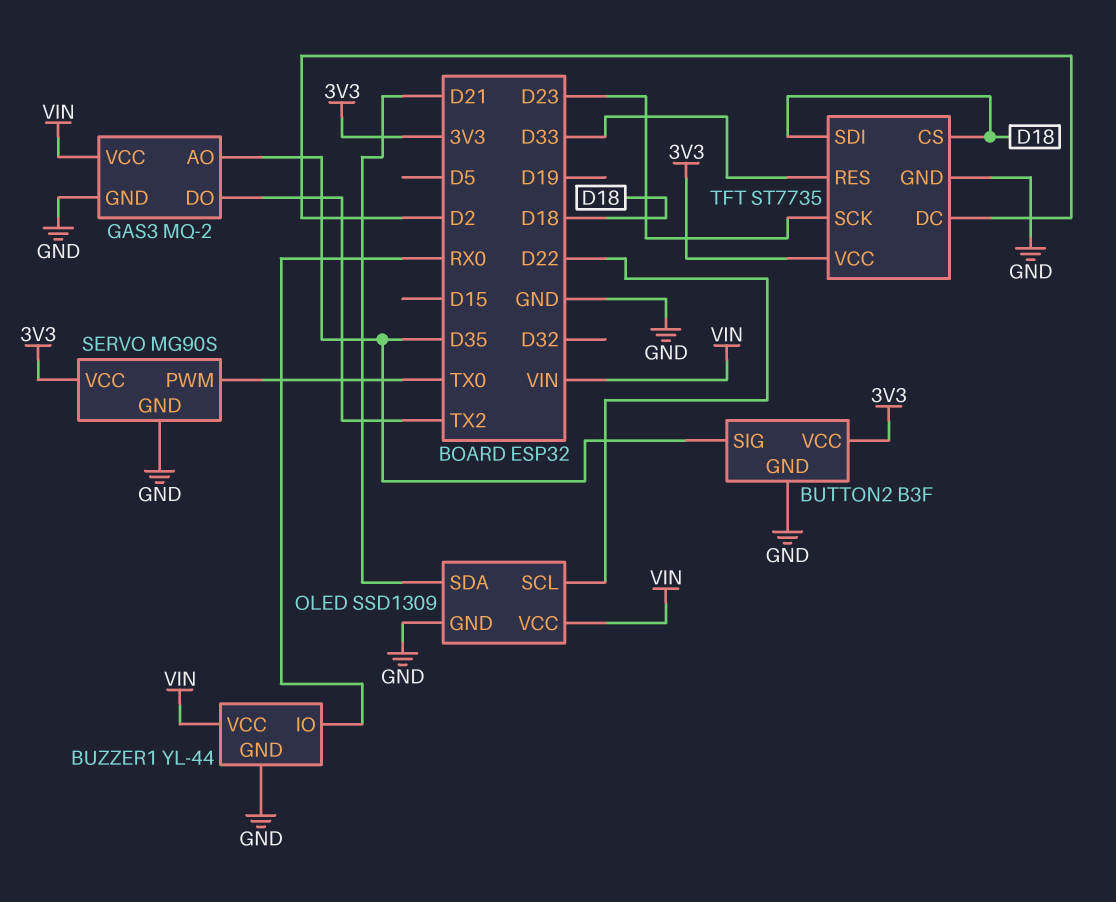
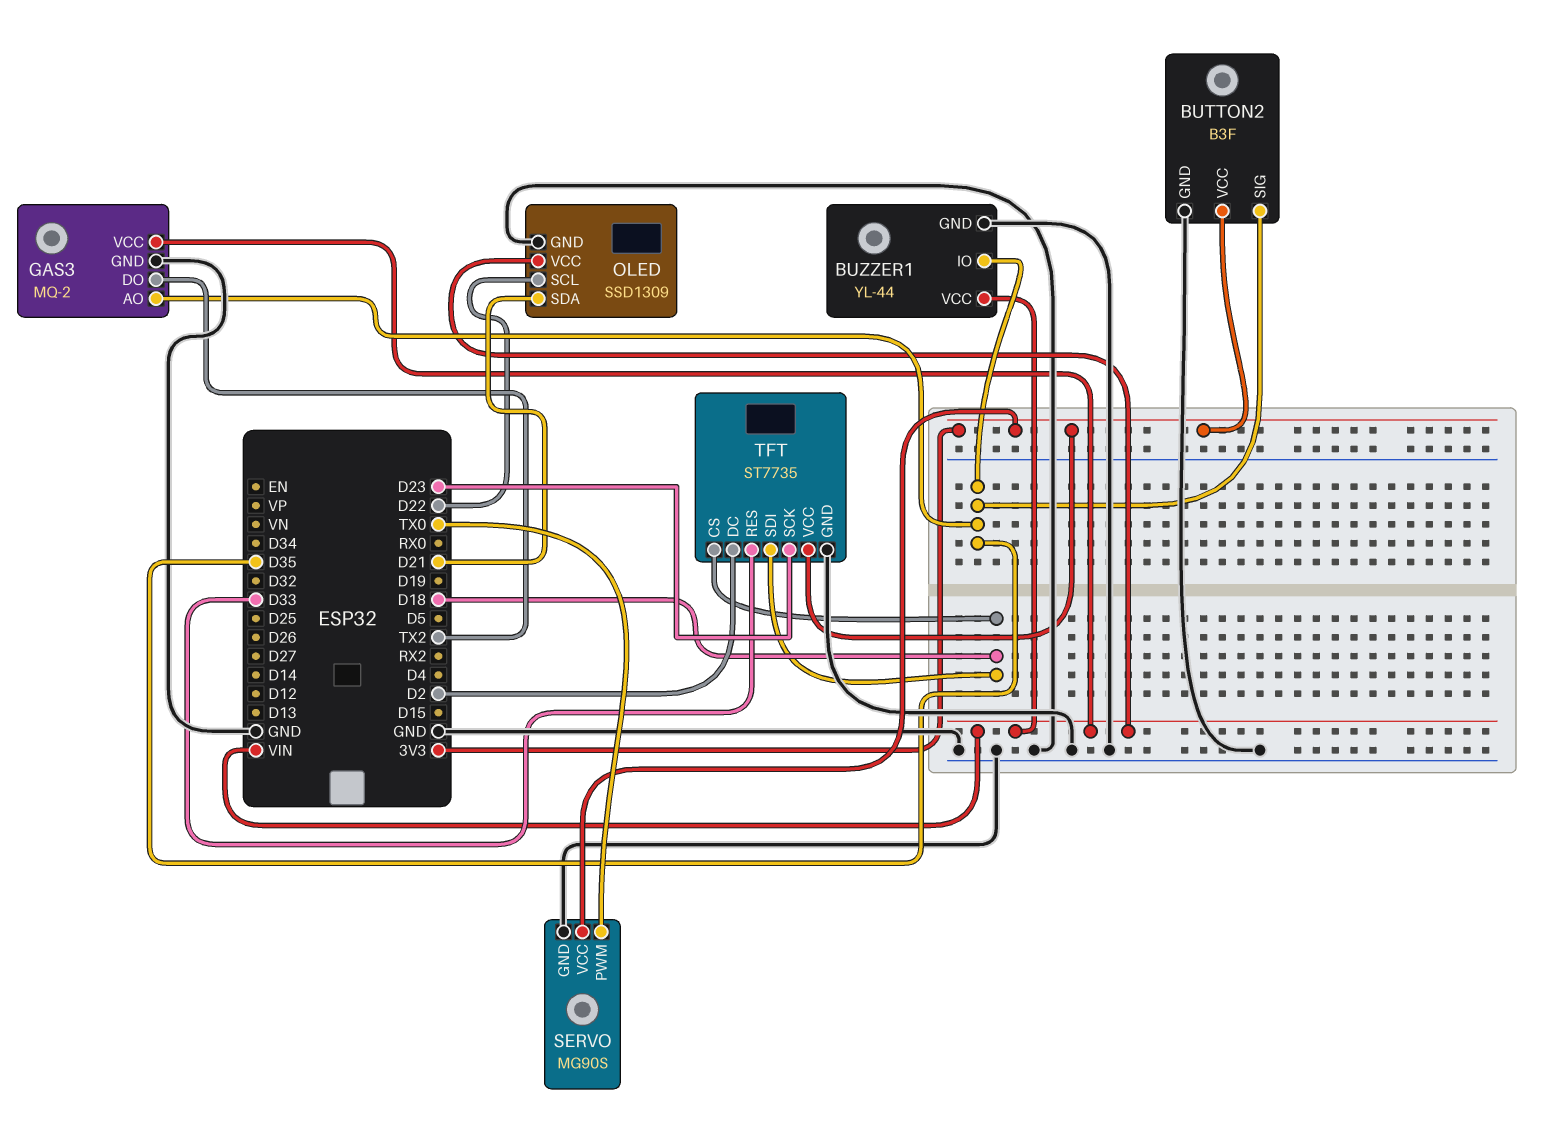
BUZZER1 pin IO: RX0 -> D35

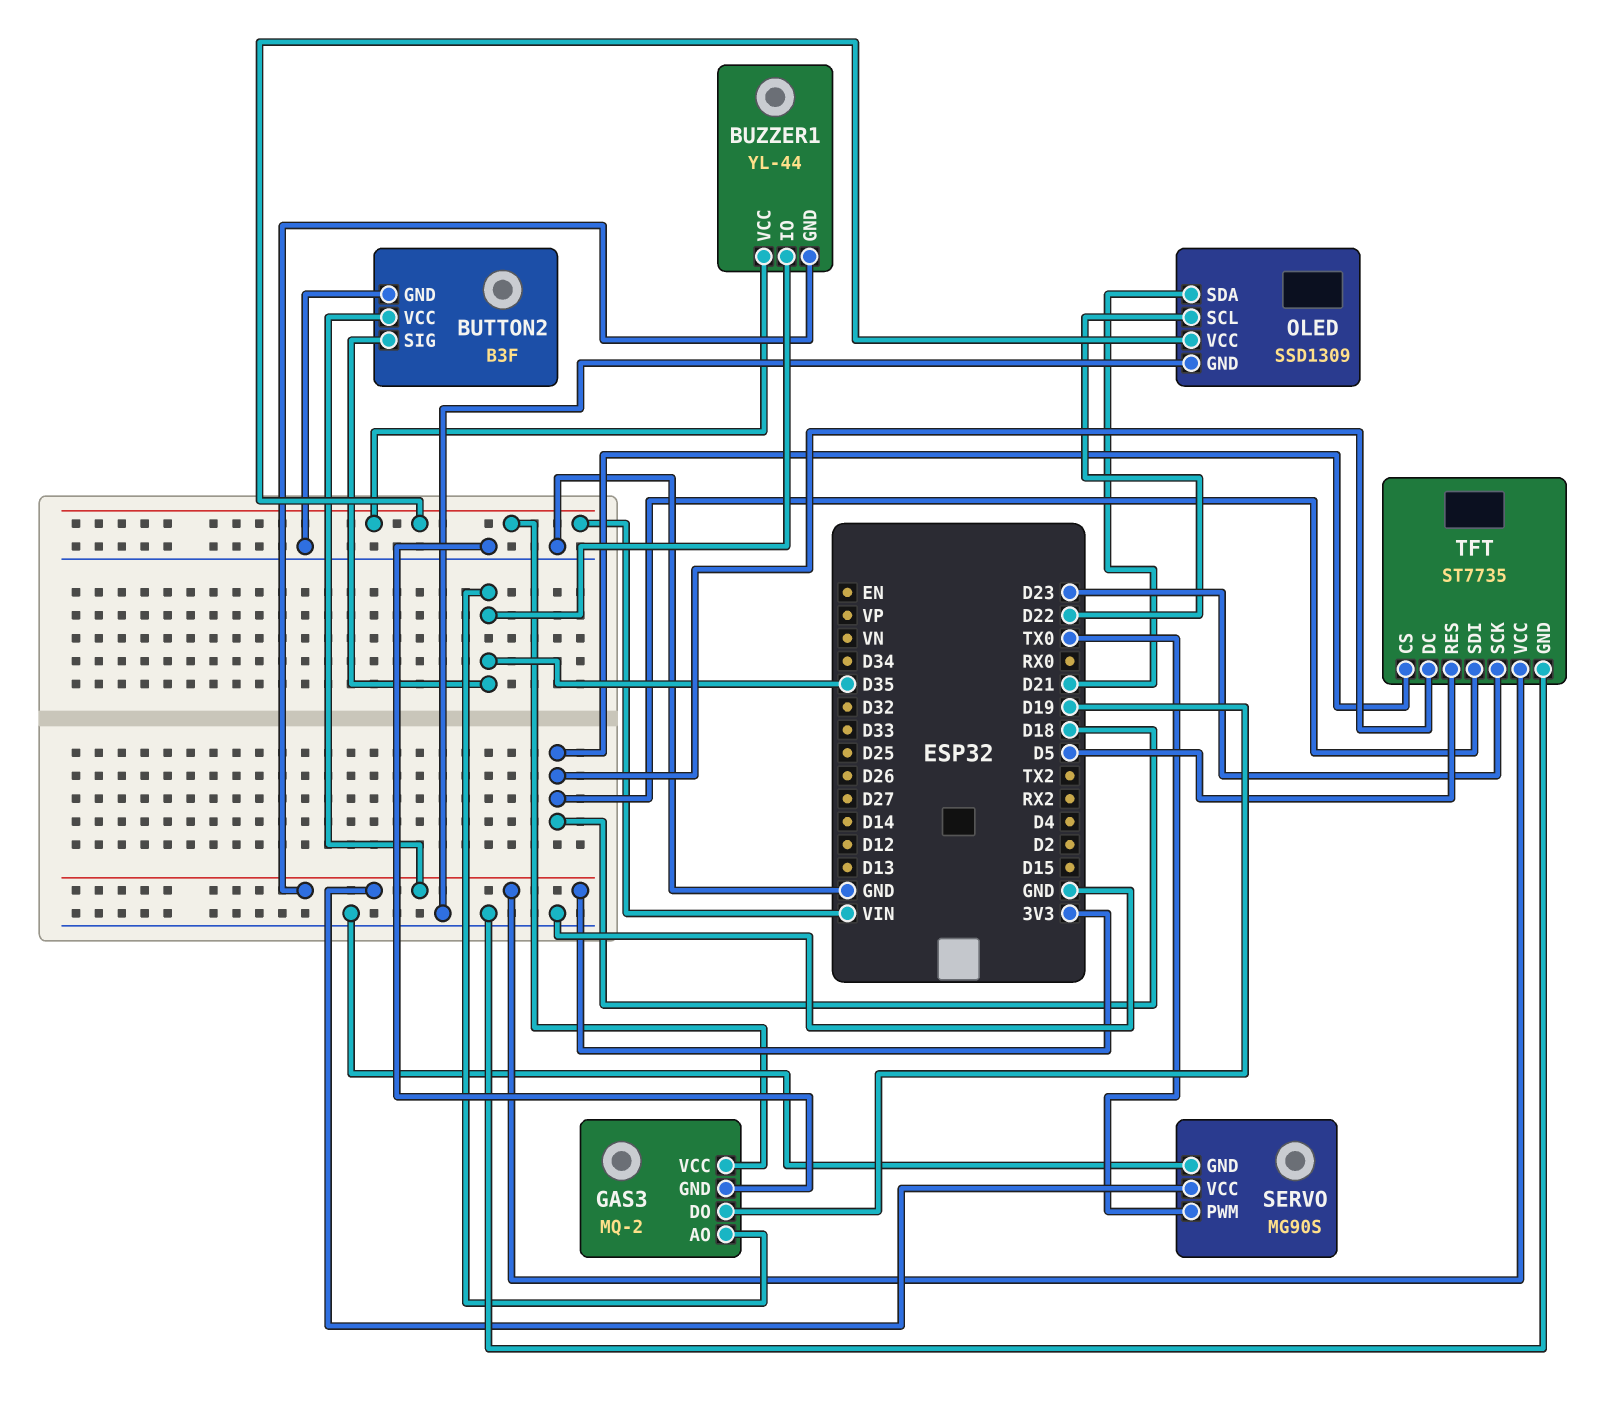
BUZZER1 pin GND: GND -> 3V3
GAS3 pin DO: TX2 -> D19
TFT pin DC: D2 -> D18
TFT pin RES: D33 -> D5

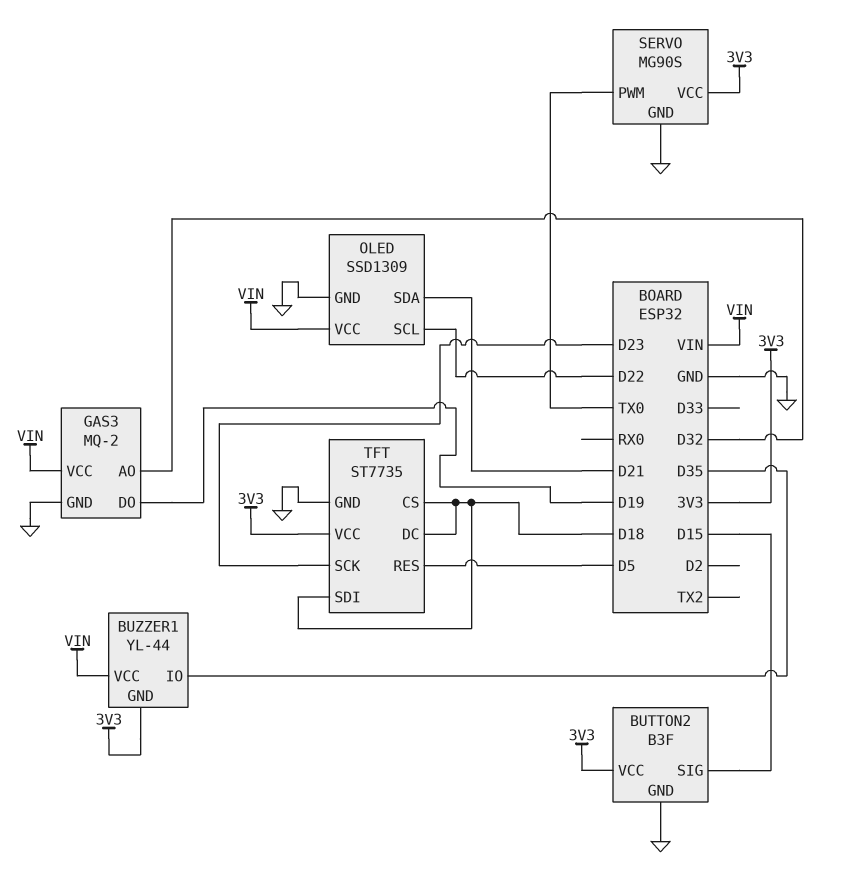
BUTTON2 pin SIG: D35 -> D15
GAS3 pin AO: D35 -> D32

